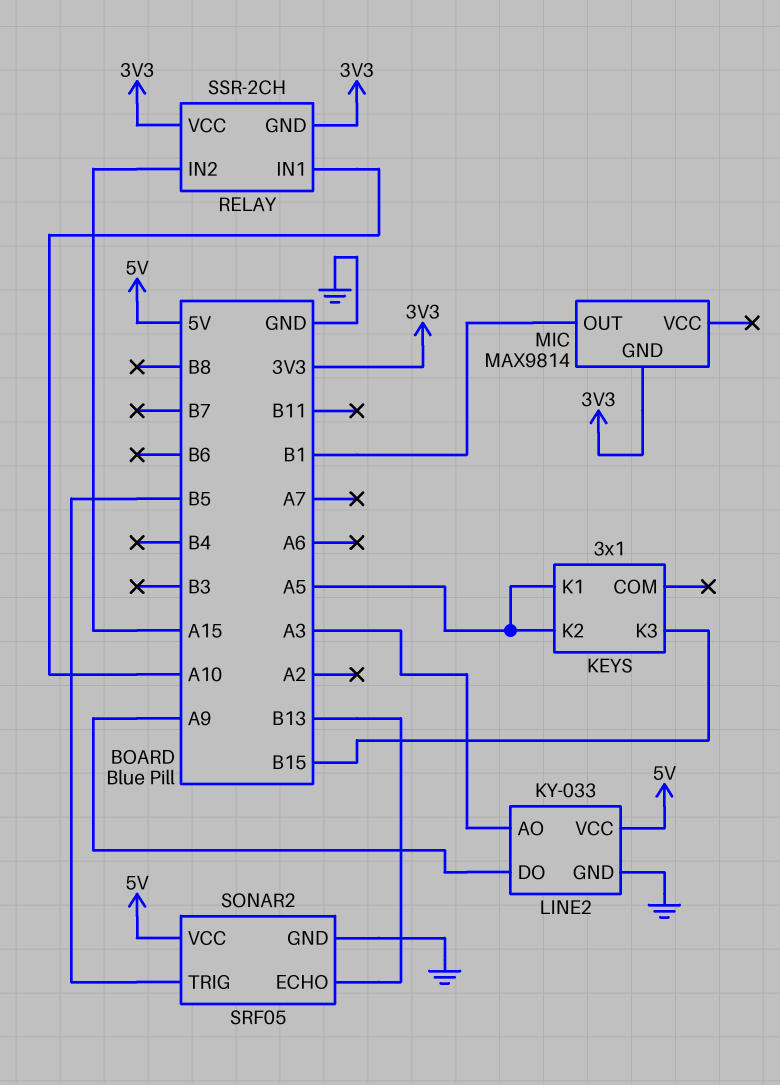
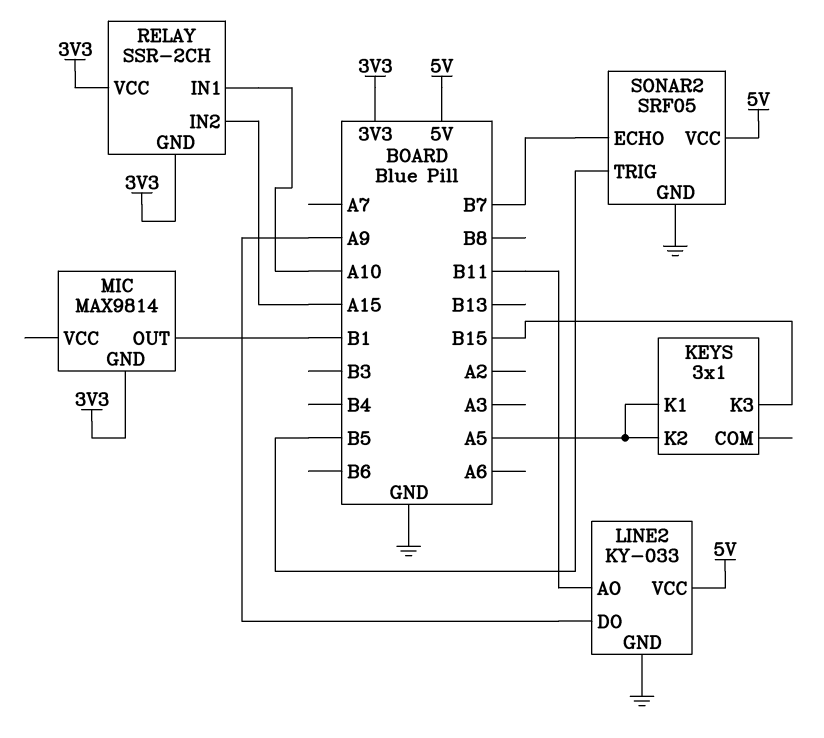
LINE2 pin AO: A3 -> B11
SONAR2 pin ECHO: B13 -> B7

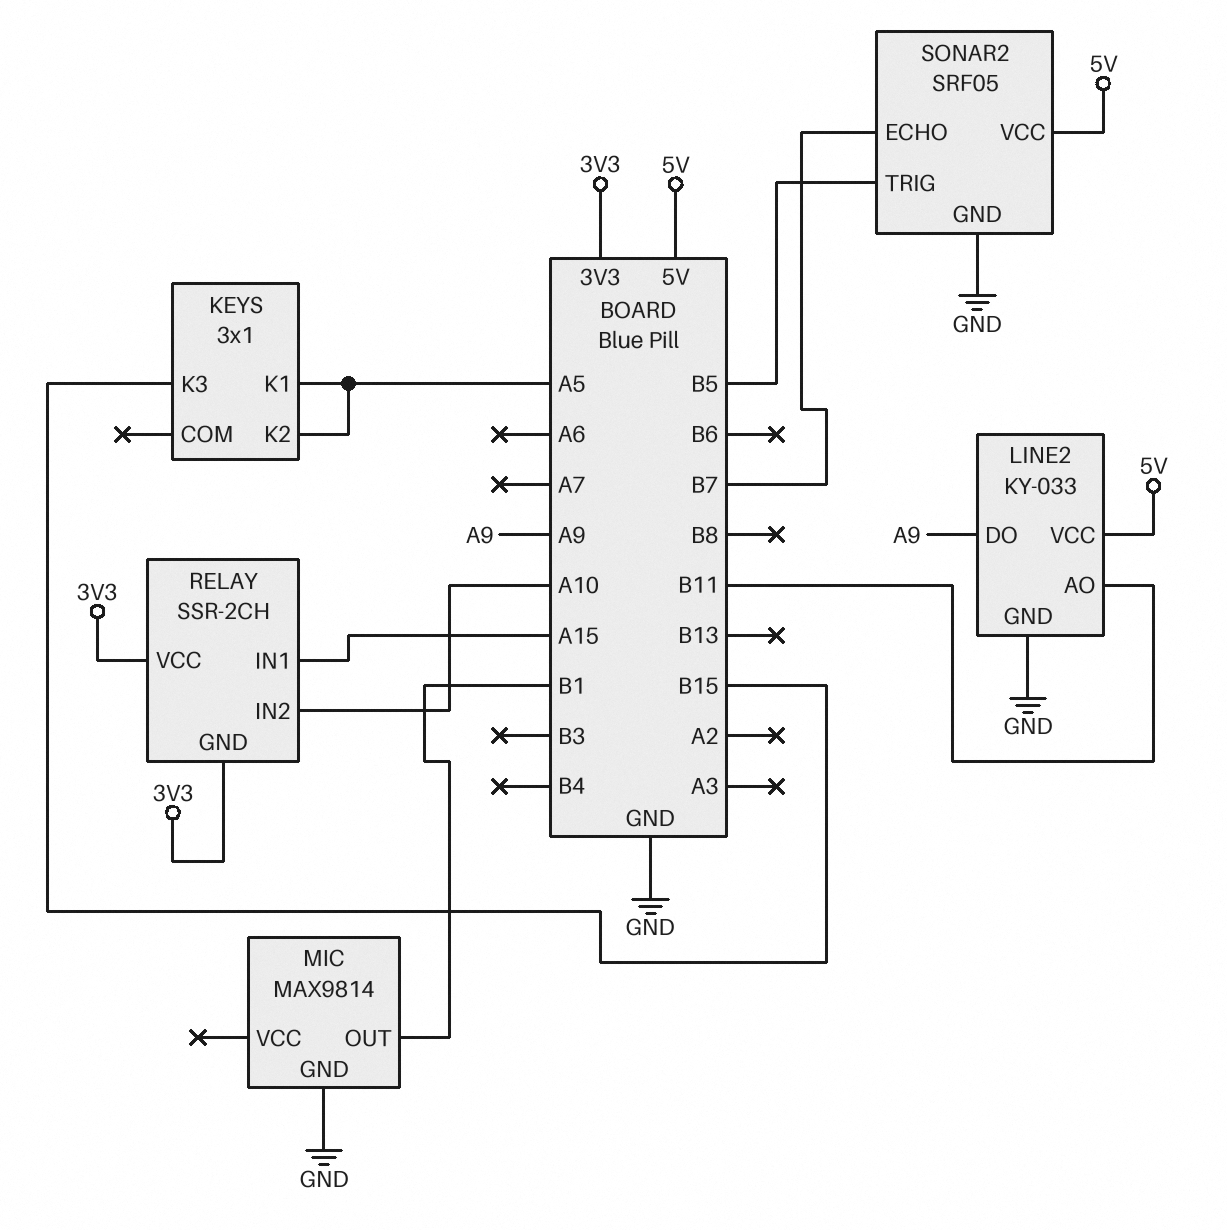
MIC pin GND: 3V3 -> GND
RELAY pin IN1: A10 -> A15
RELAY pin IN2: A15 -> A10

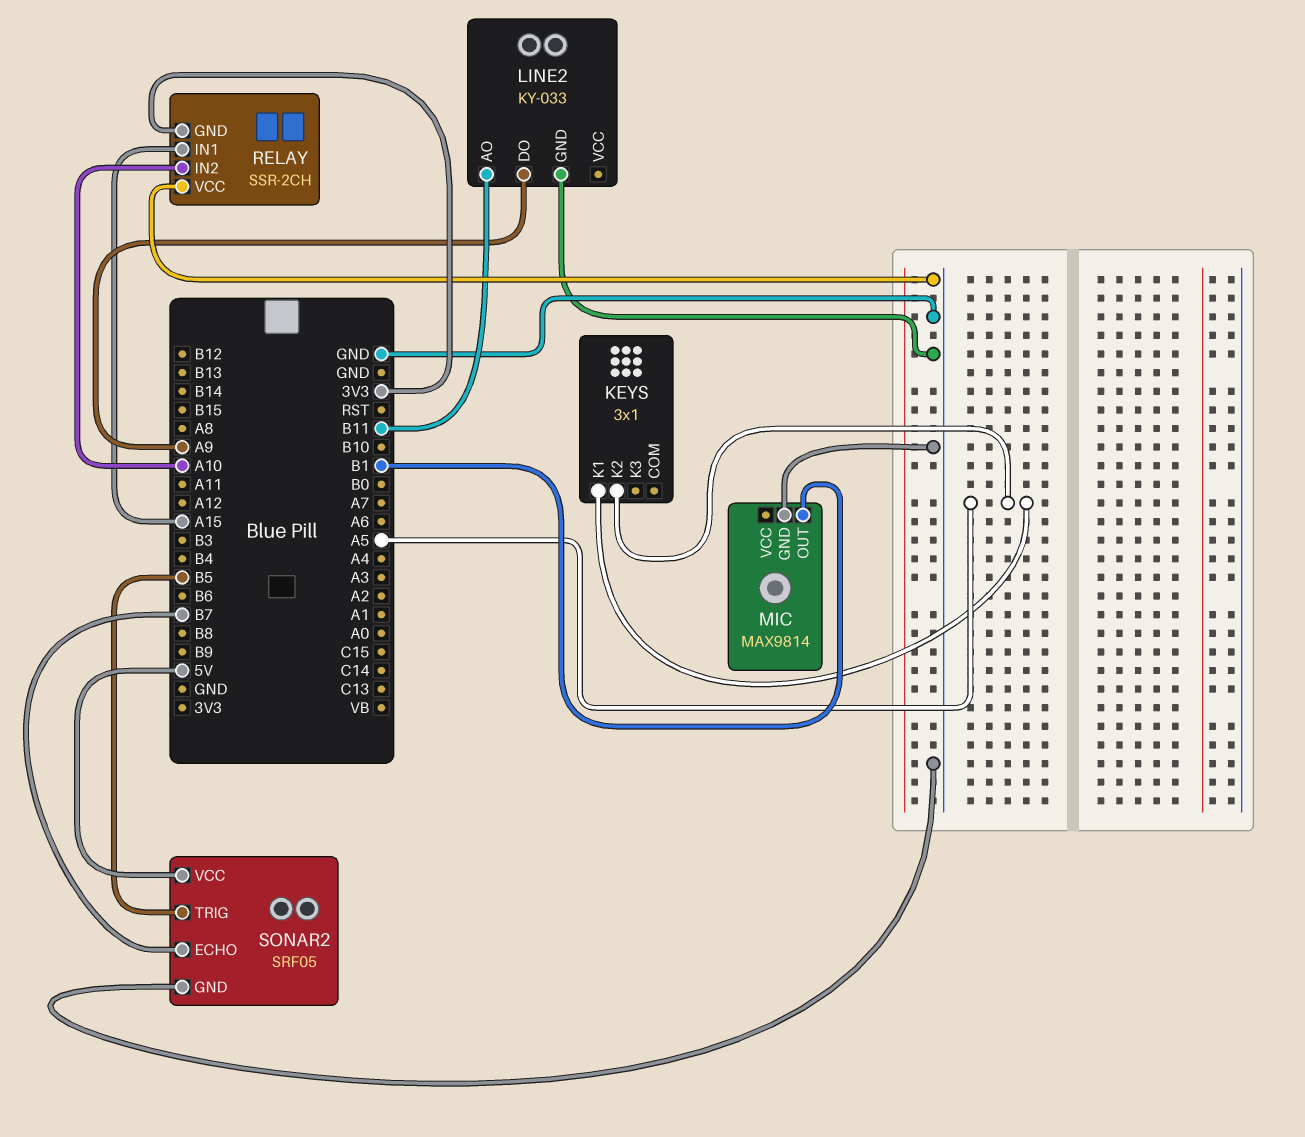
KEYS pin K3: B15 -> none
LINE2 pin VCC: 5V -> none
RELAY pin VCC: 3V3 -> GND

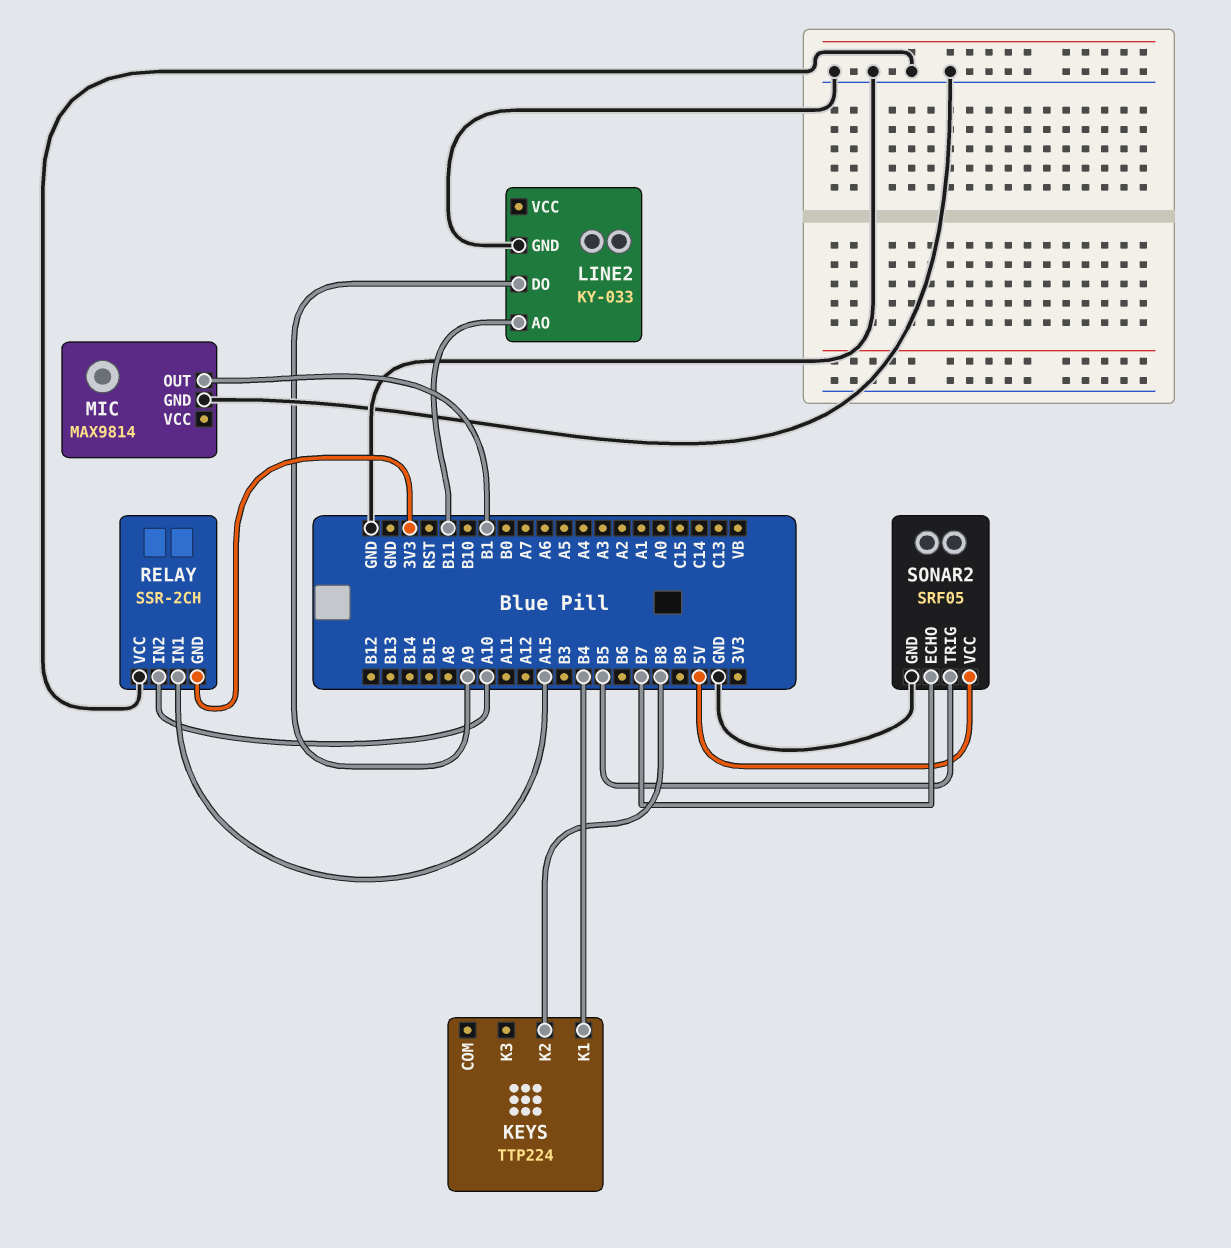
KEYS: 3x1 -> TTP224
KEYS pin K1: A5 -> B4
KEYS pin K2: A5 -> B8

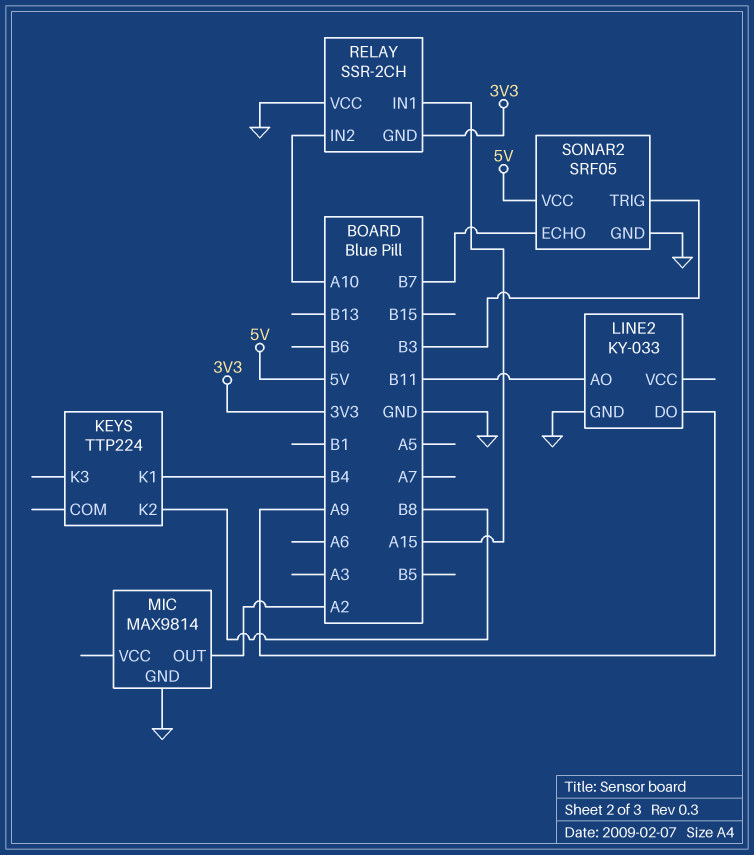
MIC pin OUT: B1 -> A2
SONAR2 pin TRIG: B5 -> B3

